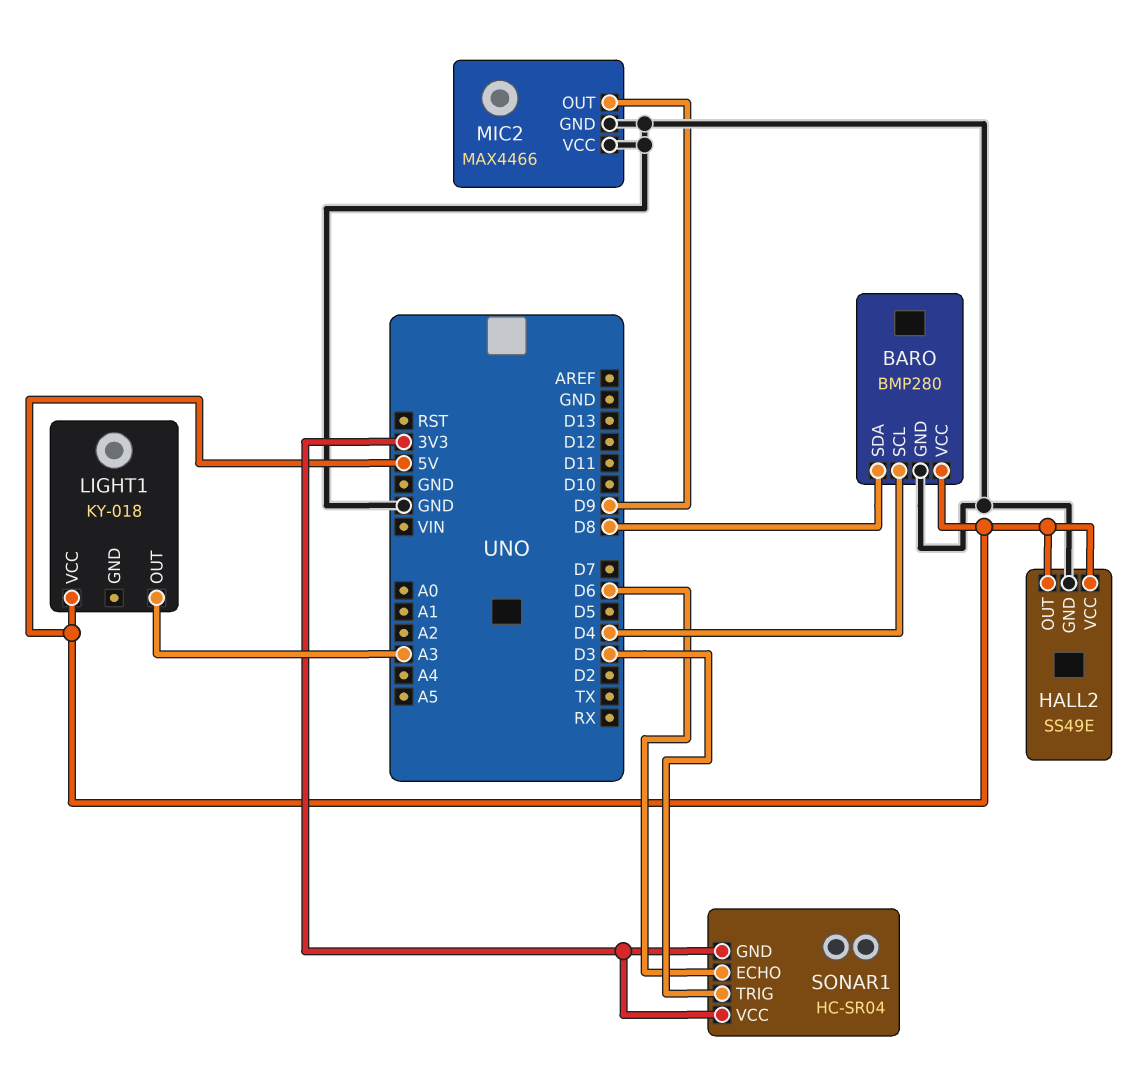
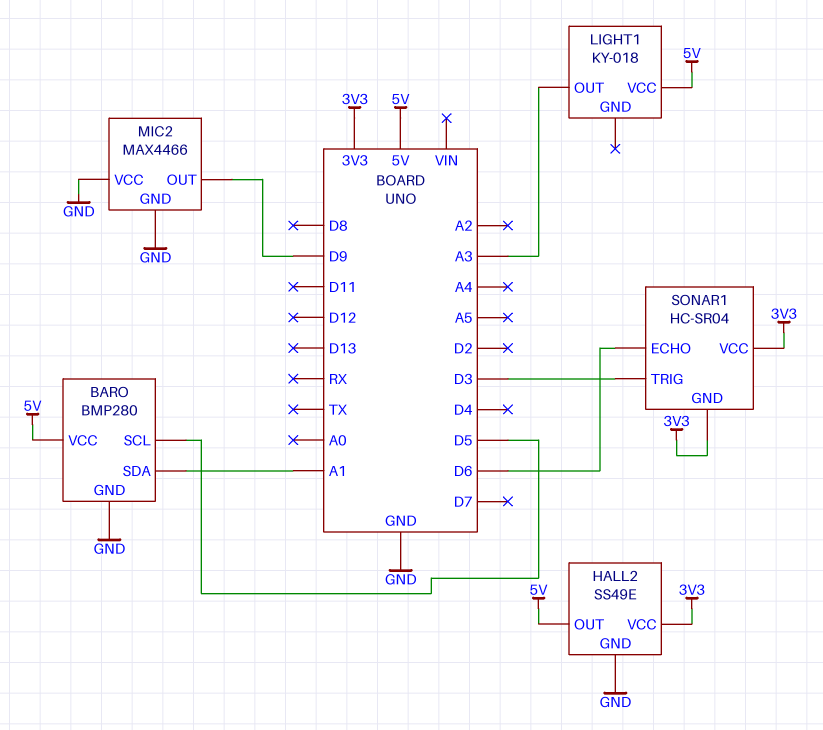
BARO pin SCL: D4 -> D5
BARO pin SDA: D8 -> A1
HALL2 pin VCC: 5V -> 3V3

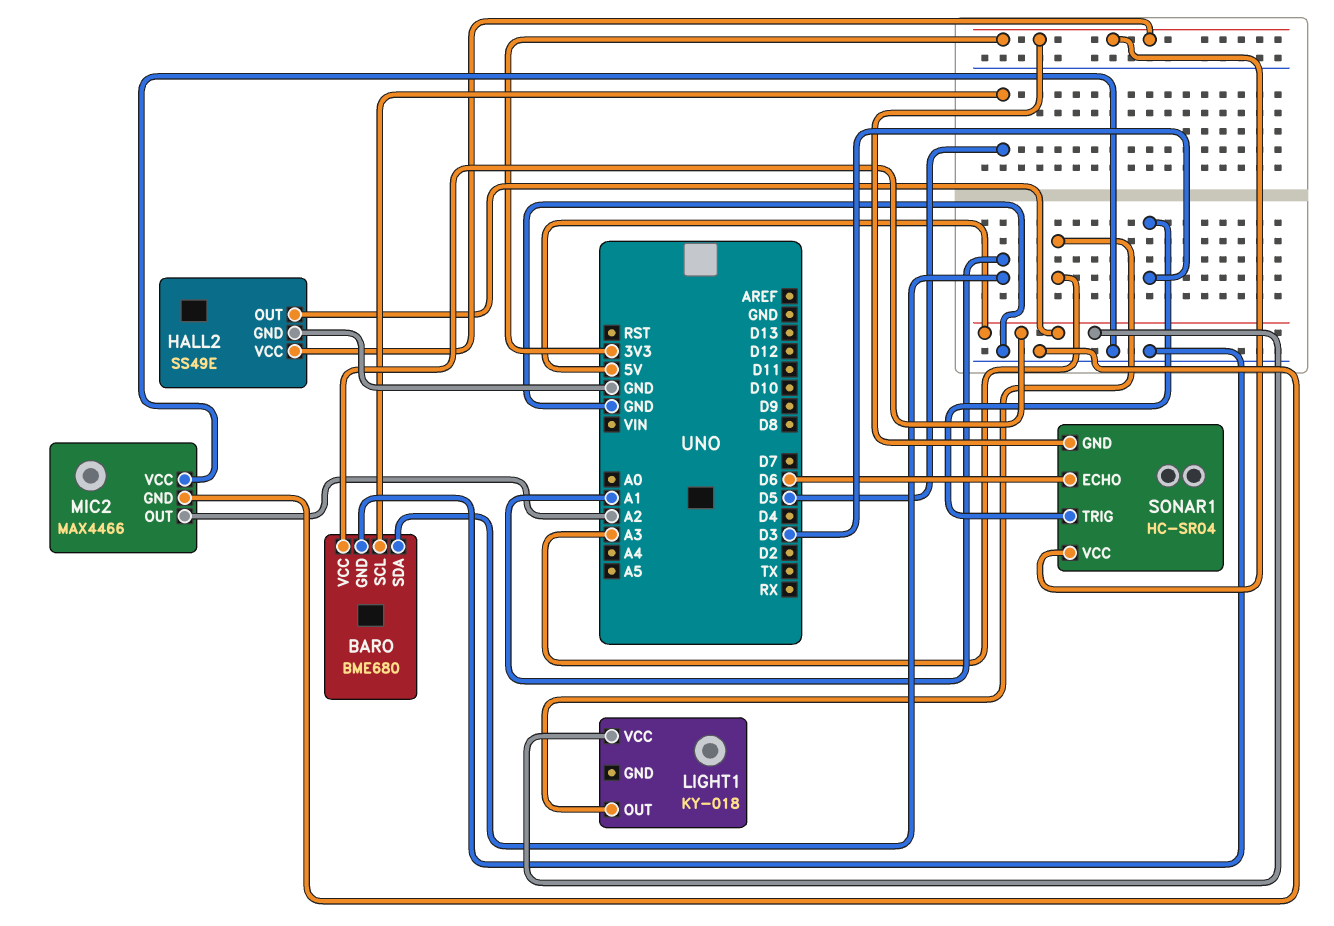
BARO: BMP280 -> BME680
MIC2 pin OUT: D9 -> A2

